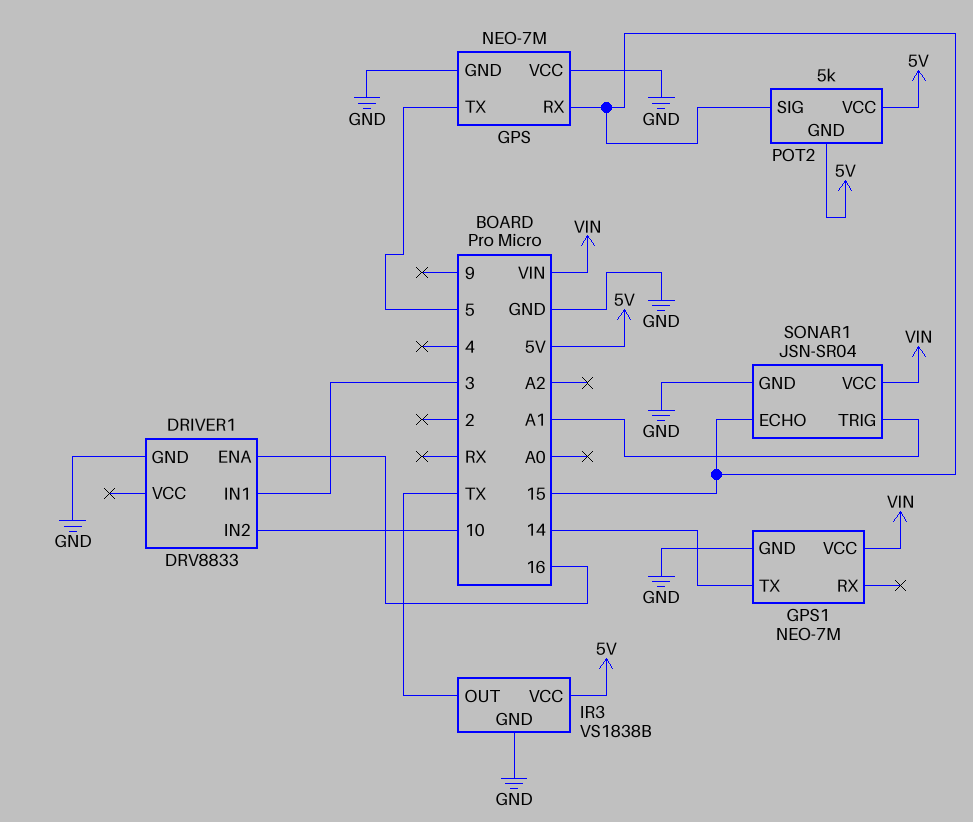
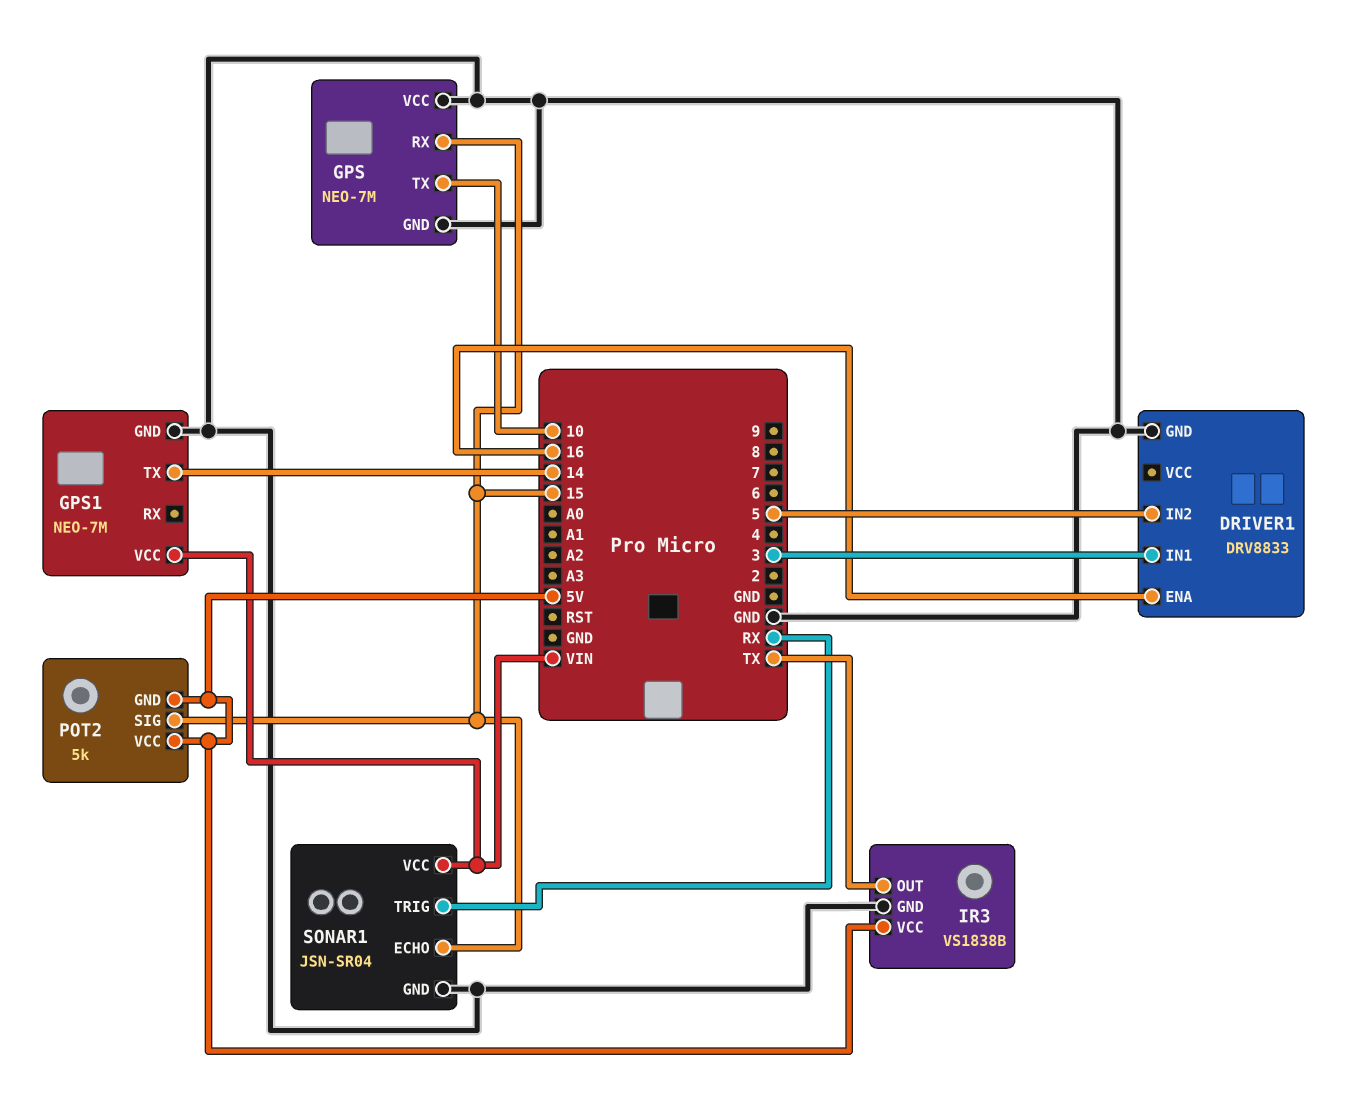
DRIVER1 pin IN2: 10 -> 5
GPS pin TX: 5 -> 10
SONAR1 pin TRIG: A1 -> RX

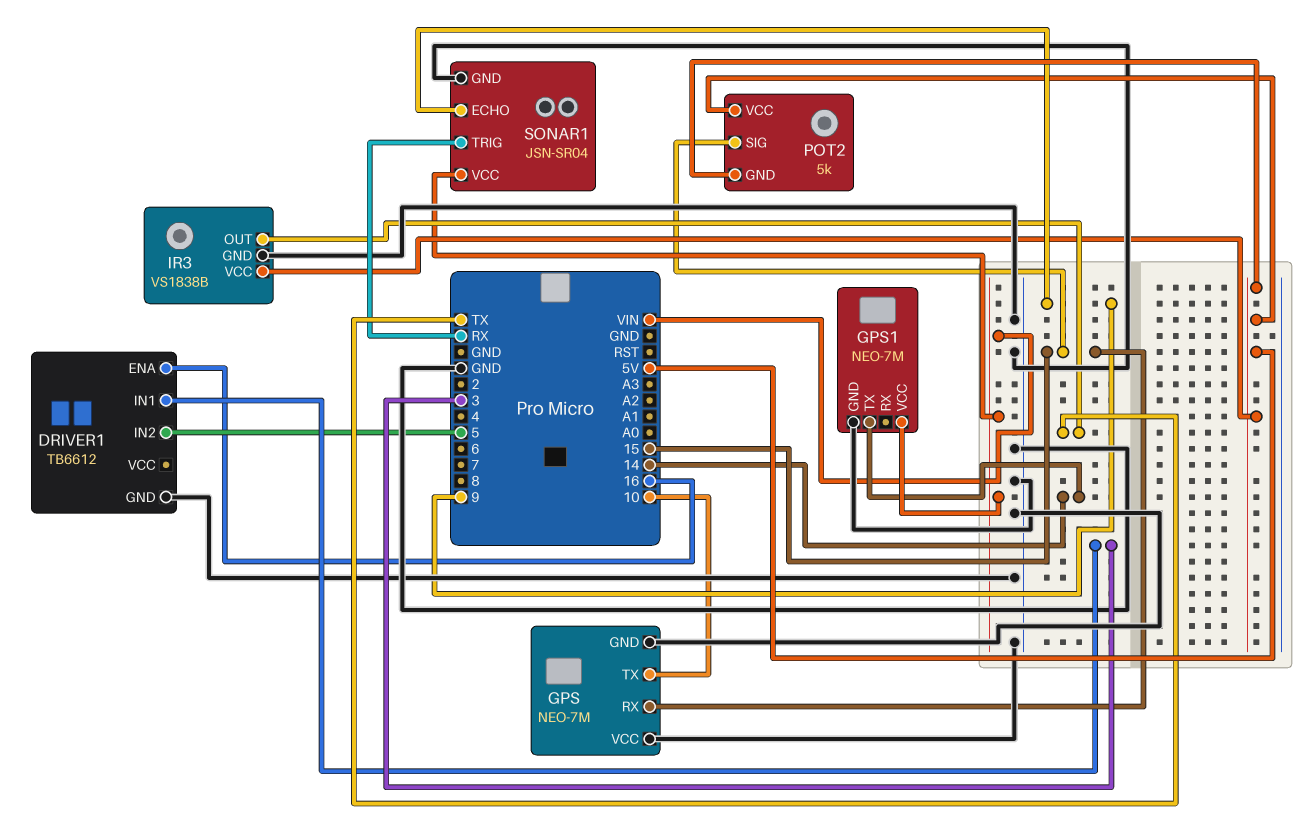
DRIVER1: DRV8833 -> TB6612
SONAR1 pin ECHO: 15 -> 9

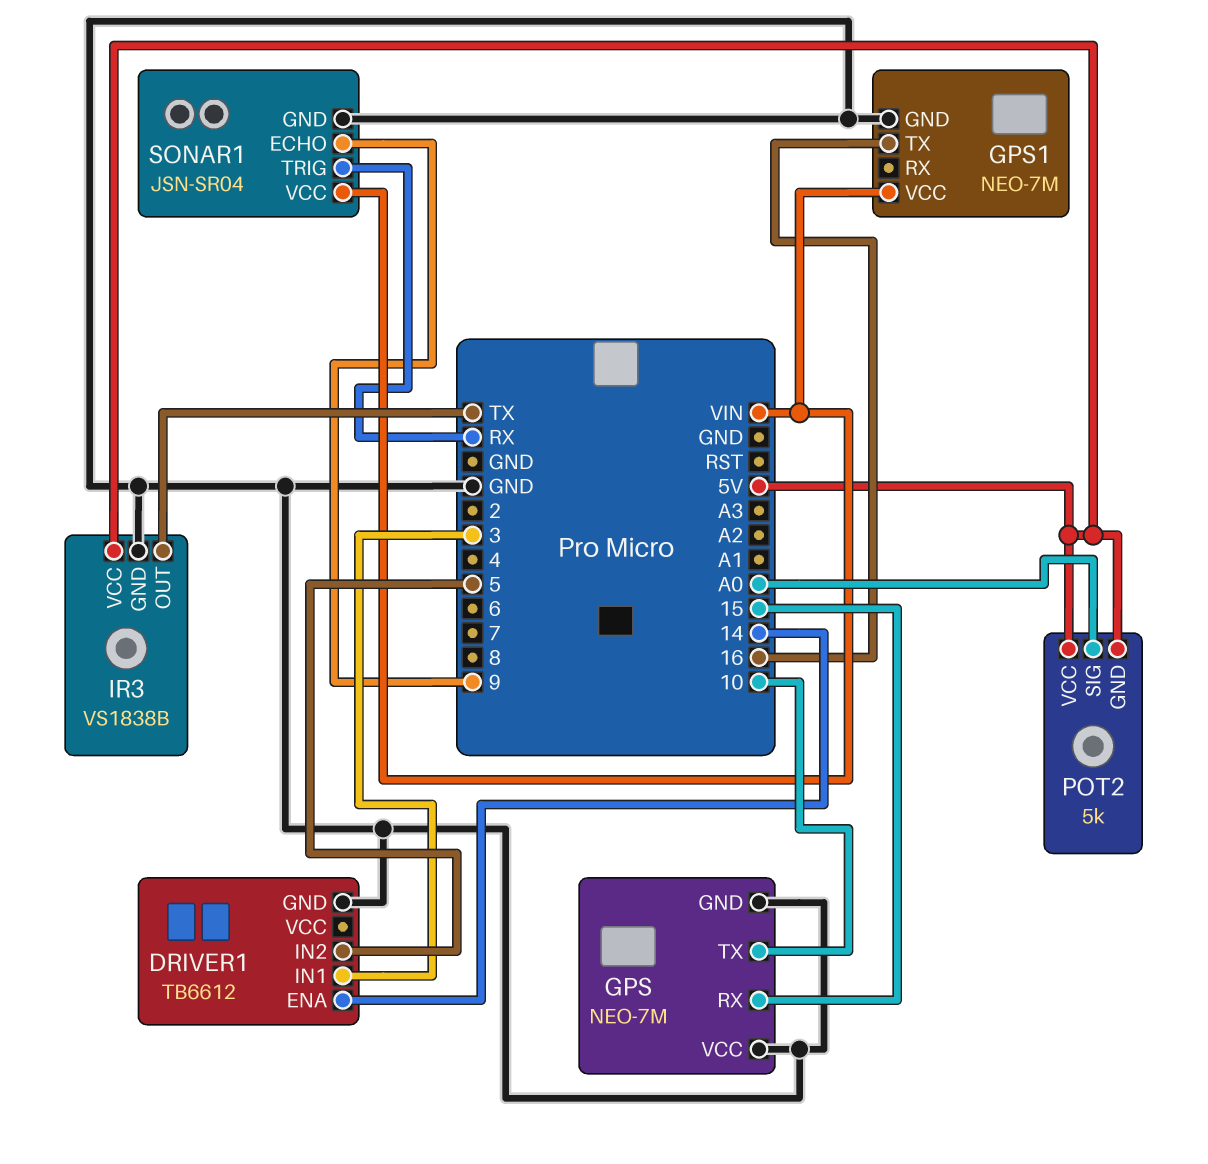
DRIVER1 pin ENA: 16 -> 14
GPS1 pin TX: 14 -> 16
POT2 pin SIG: 15 -> A0

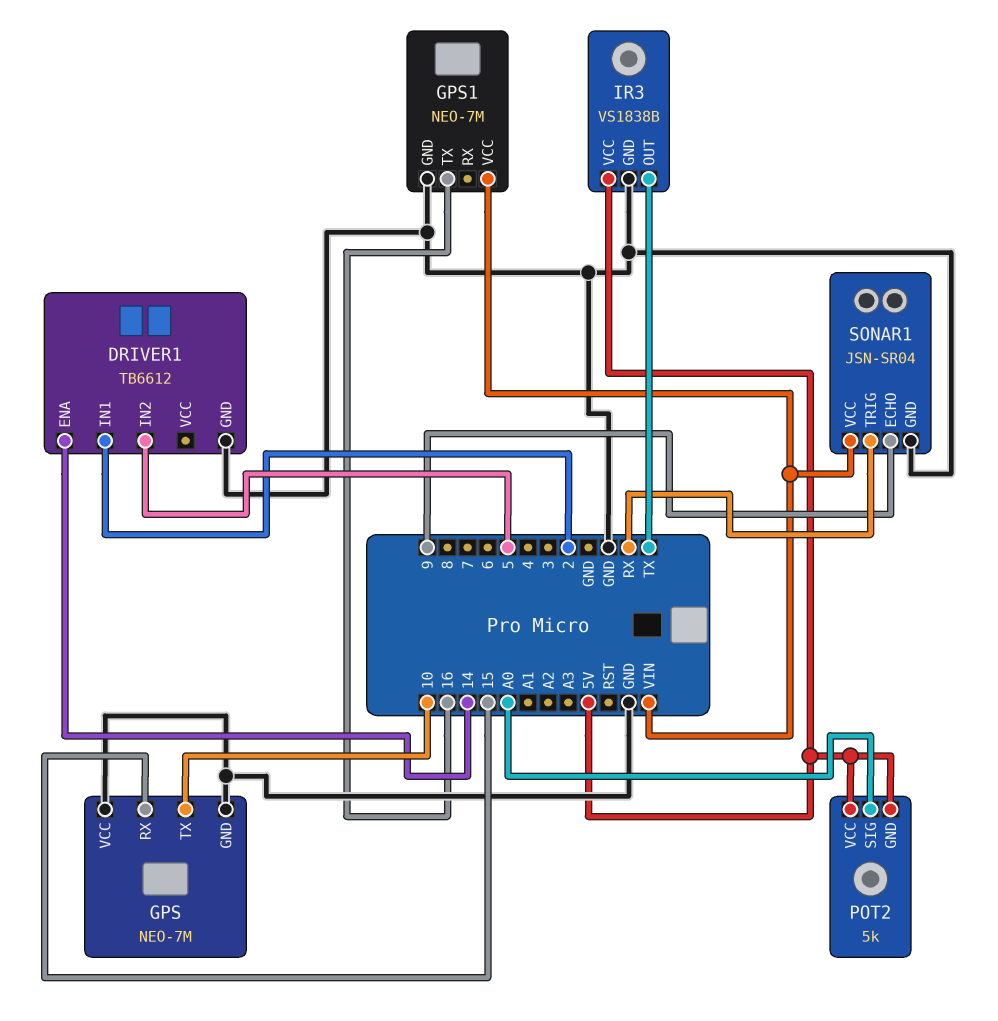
DRIVER1 pin IN1: 3 -> 2

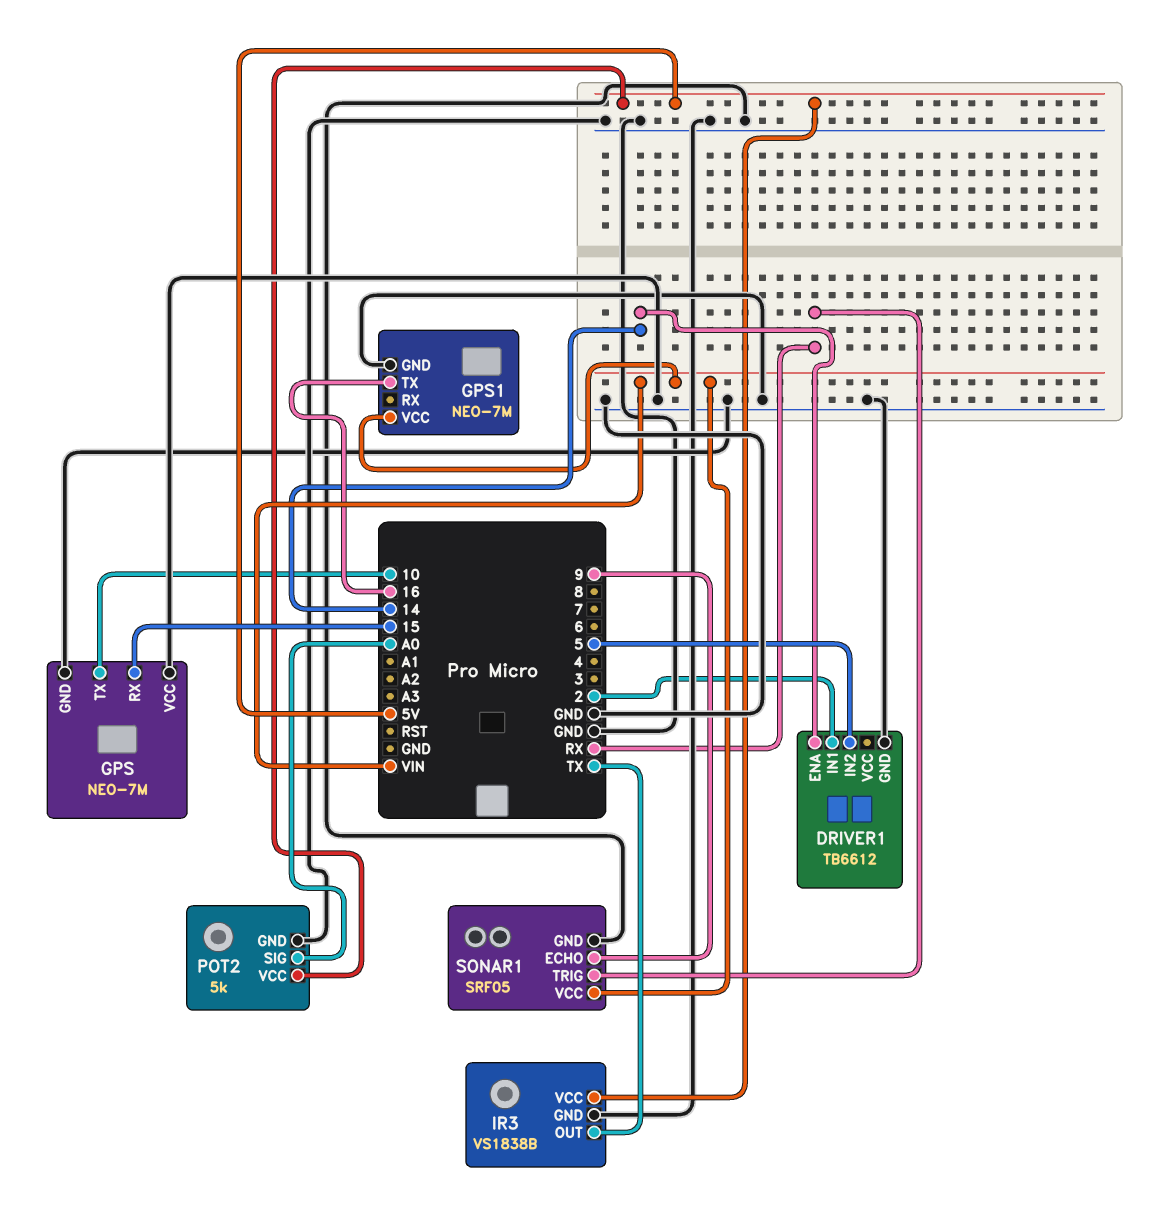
POT2 pin GND: 5V -> GND
SONAR1: JSN-SR04 -> SRF05

